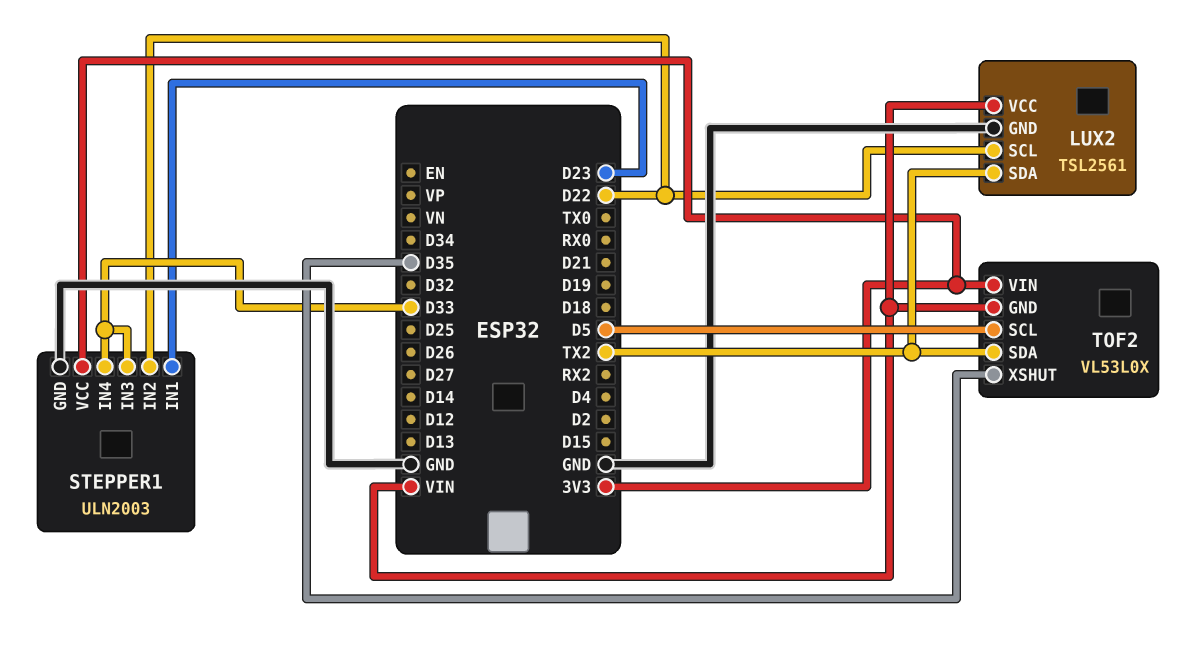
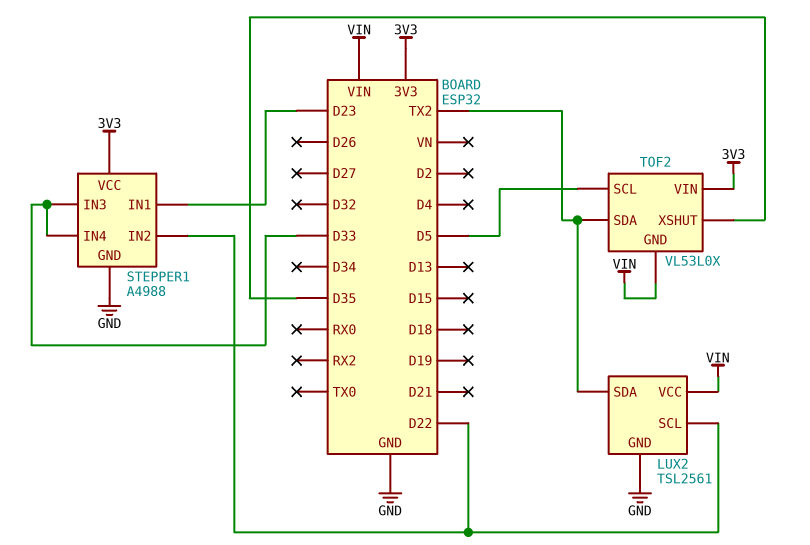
STEPPER1: ULN2003 -> A4988

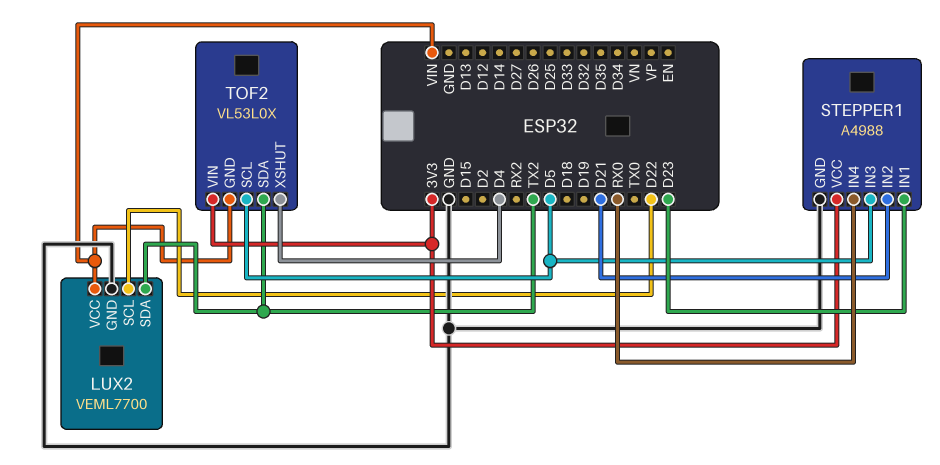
LUX2: TSL2561 -> VEML7700
STEPPER1 pin IN2: D22 -> D21
STEPPER1 pin IN3: D33 -> D5
STEPPER1 pin IN4: D33 -> RX0
TOF2 pin XSHUT: D35 -> D4

